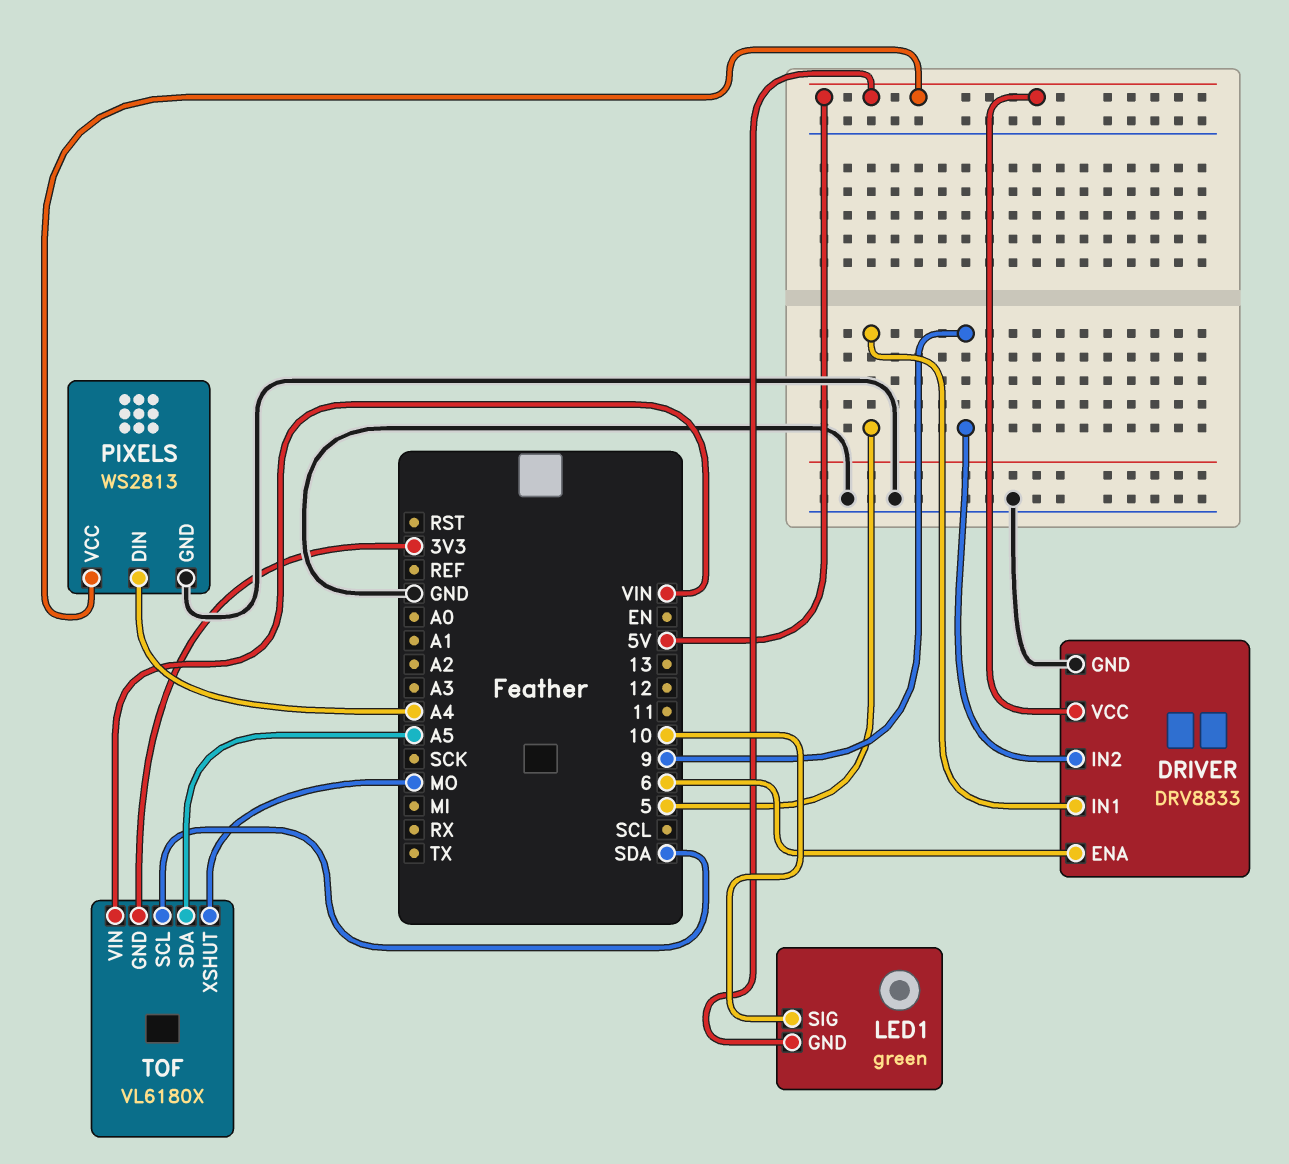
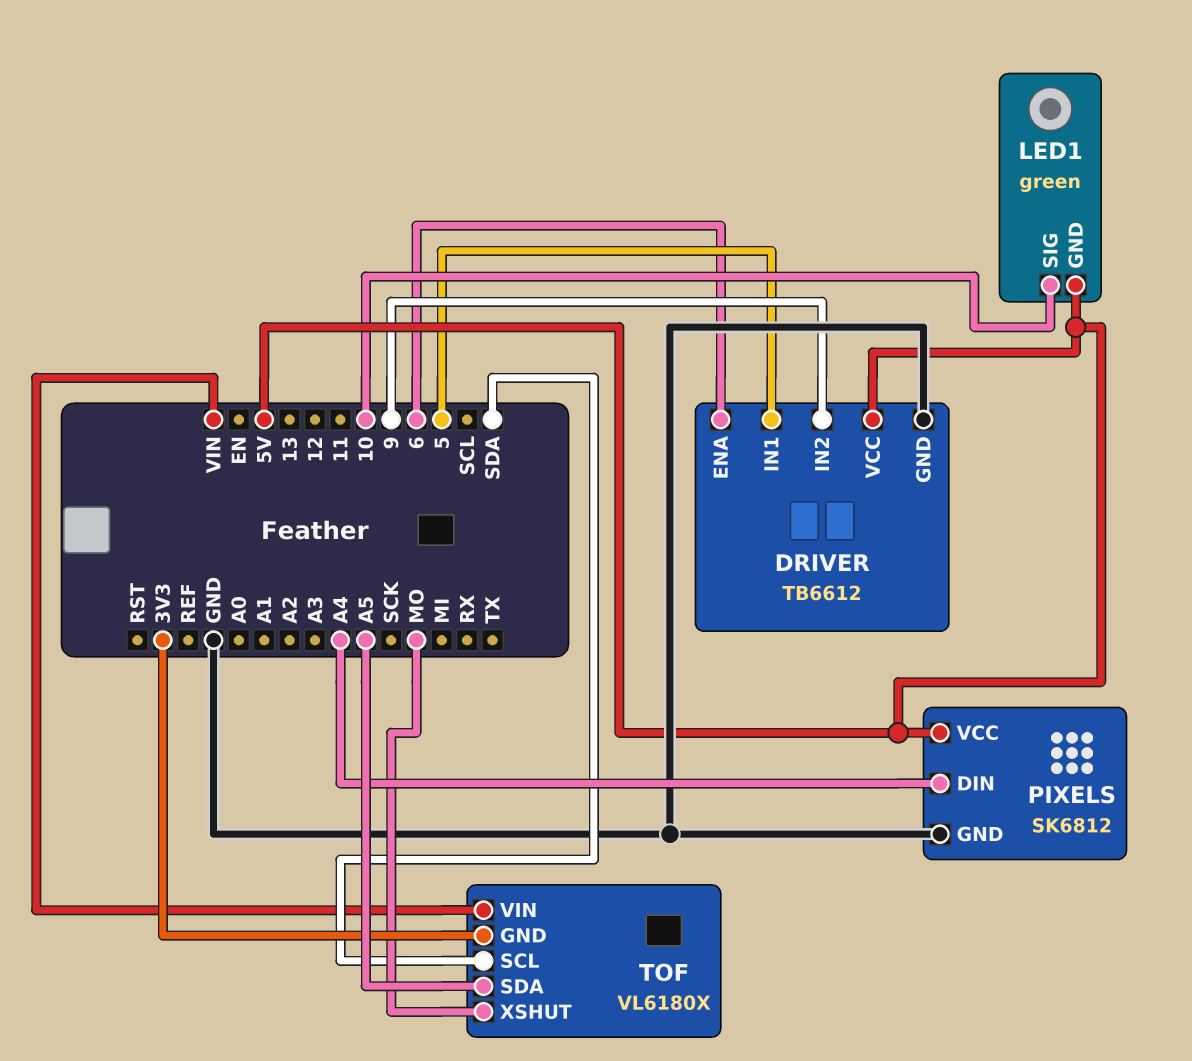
DRIVER: DRV8833 -> TB6612
PIXELS: WS2813 -> SK6812

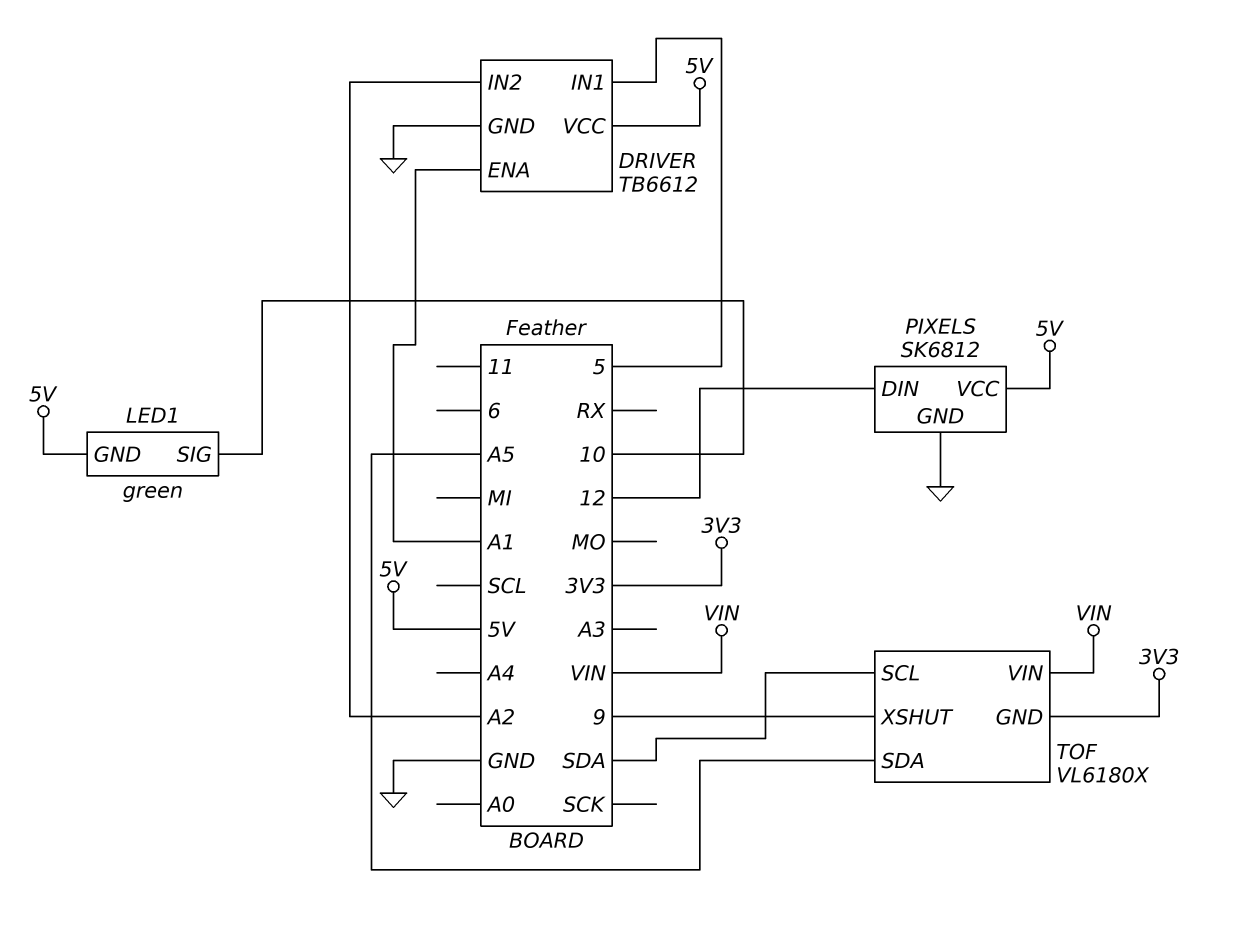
DRIVER pin ENA: 6 -> A1
DRIVER pin IN2: 9 -> A2
PIXELS pin DIN: A4 -> 12
TOF pin XSHUT: MO -> 9

